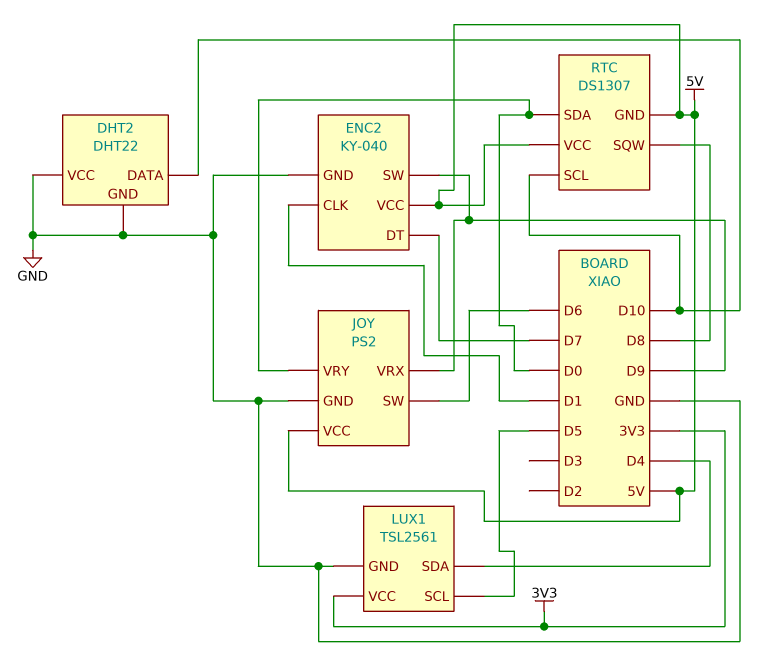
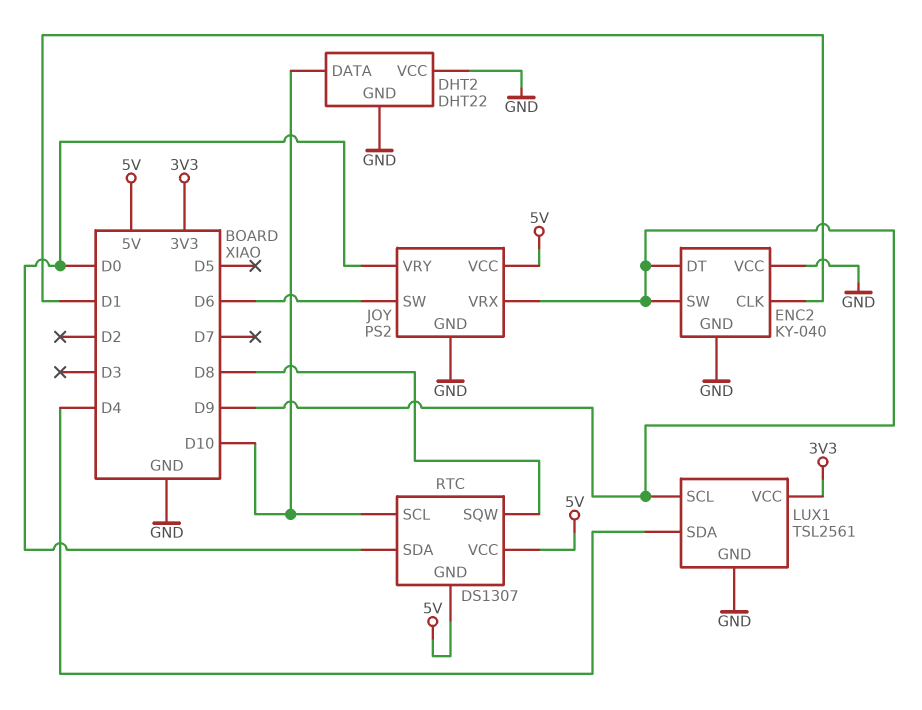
ENC2 pin DT: D7 -> D9
ENC2 pin VCC: 5V -> GND
LUX1 pin SCL: D5 -> D9

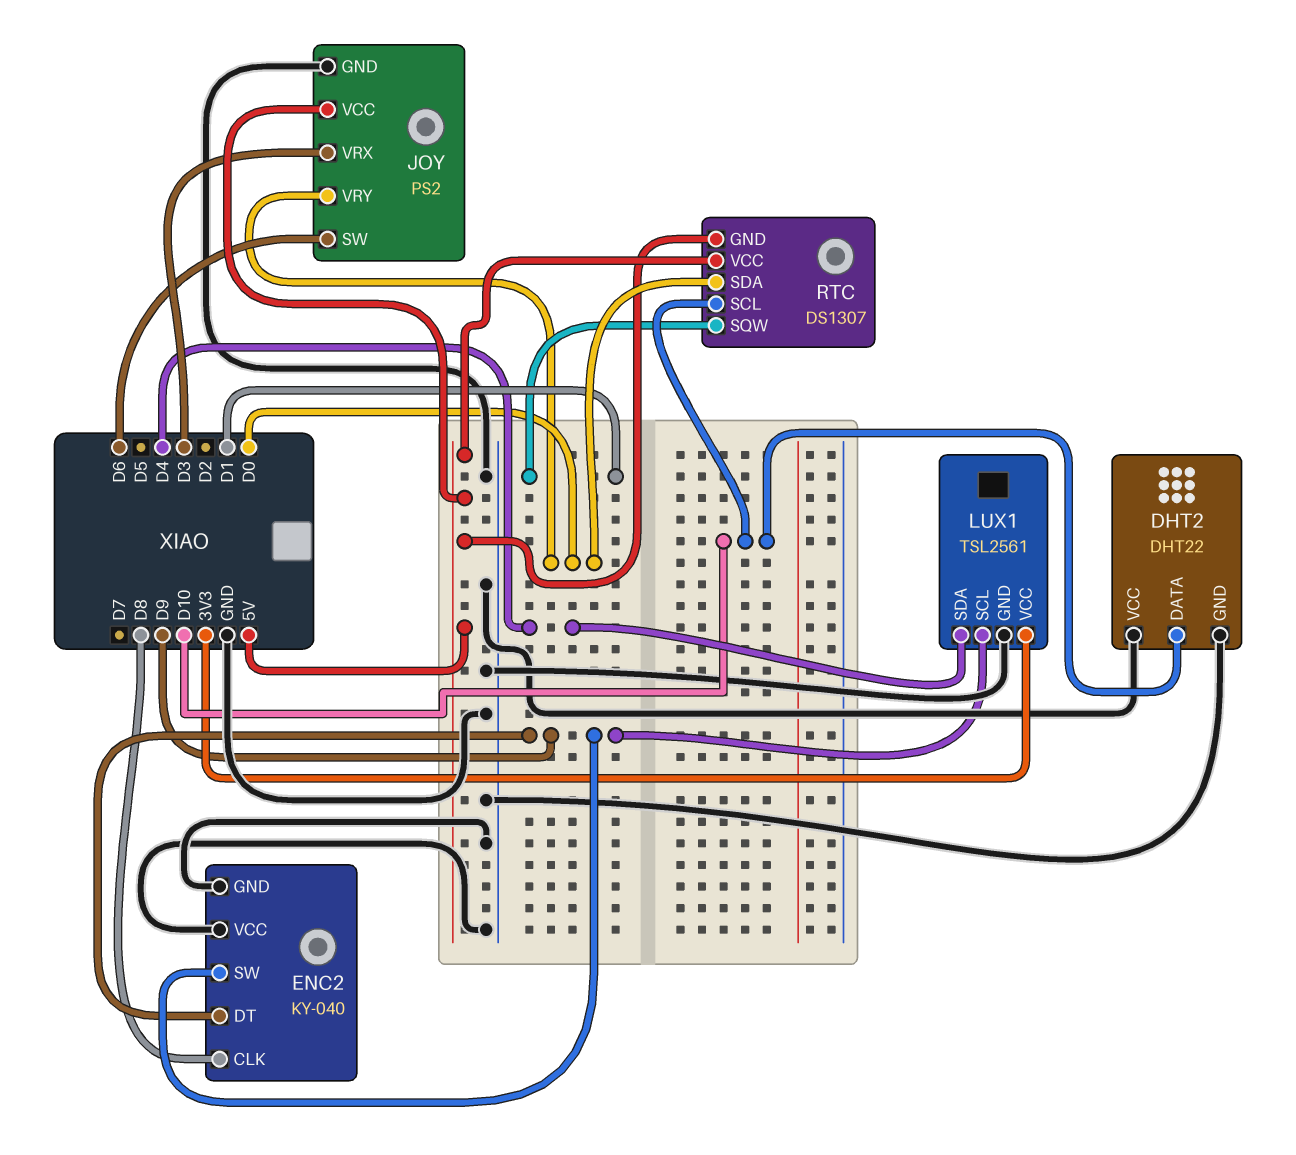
ENC2 pin CLK: D1 -> D8
JOY pin VRX: D9 -> D3
RTC pin SQW: D8 -> D1

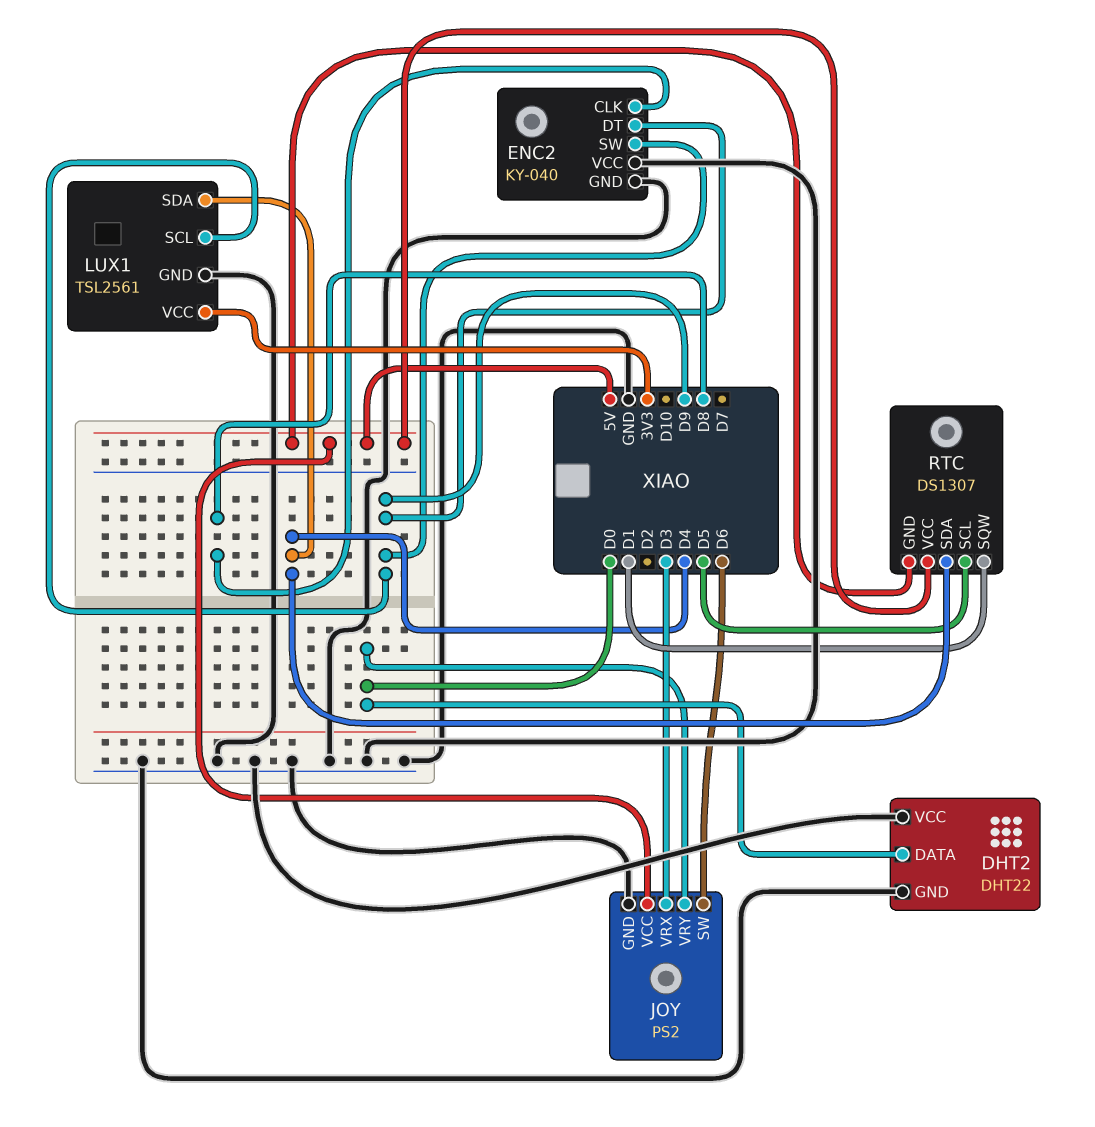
DHT2 pin DATA: D10 -> D0
RTC pin SCL: D10 -> D5
RTC pin SDA: D0 -> D4

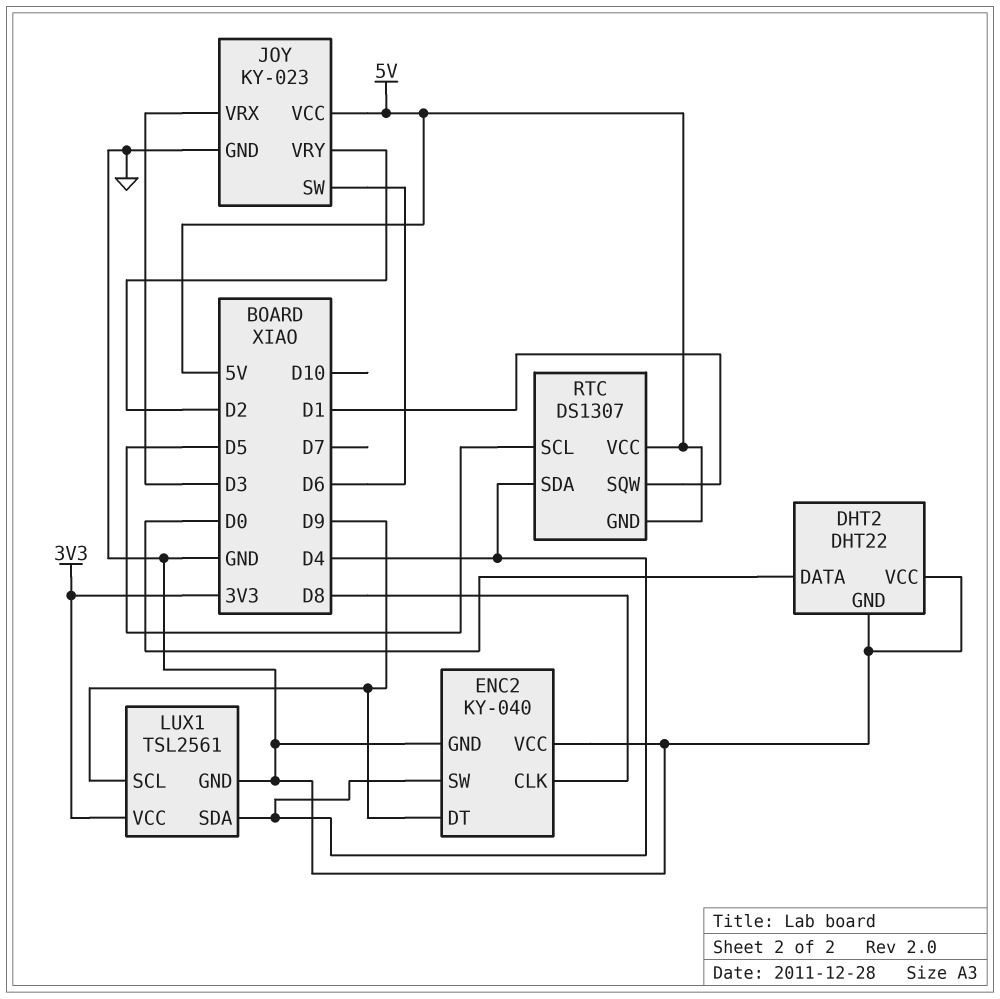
ENC2 pin SW: D9 -> D4
JOY: PS2 -> KY-023
JOY pin VRY: D0 -> D2

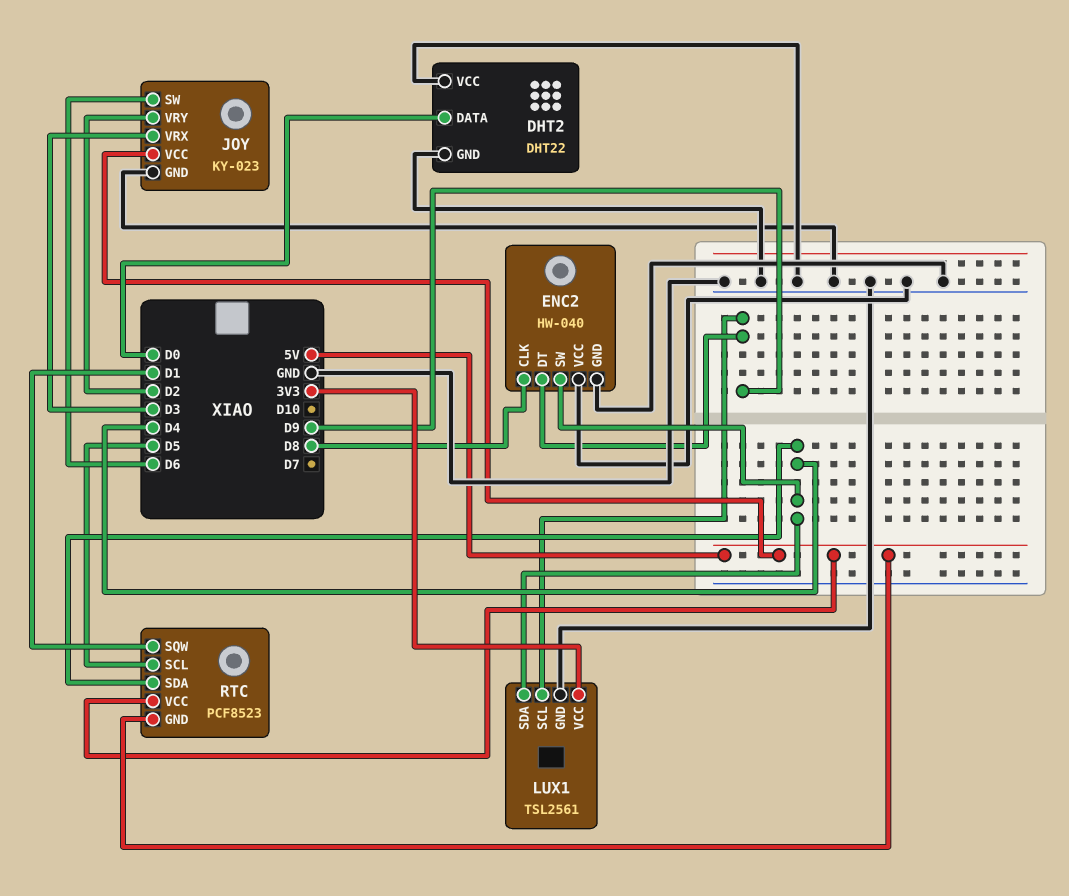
ENC2: KY-040 -> HW-040
RTC: DS1307 -> PCF8523

